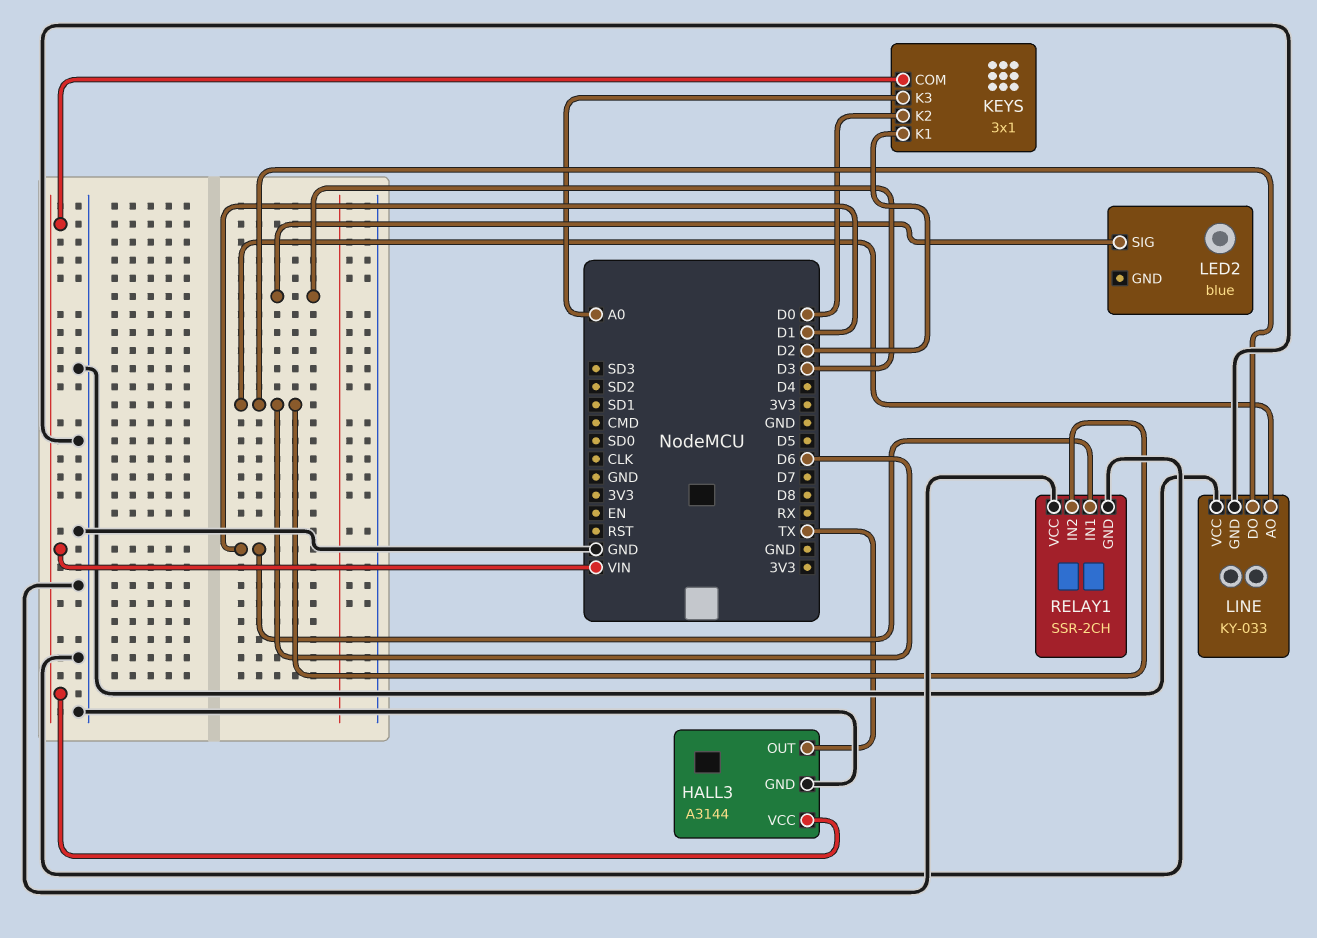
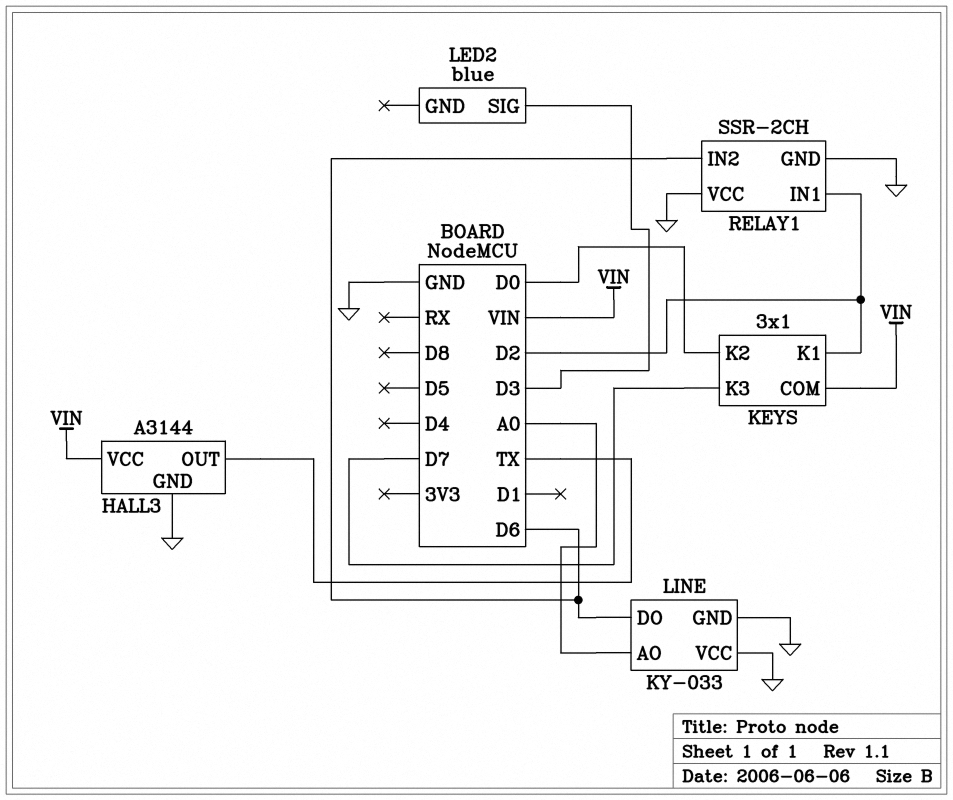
KEYS pin K3: A0 -> D7
LINE pin AO: D6 -> A0
RELAY1 pin IN1: D1 -> D2

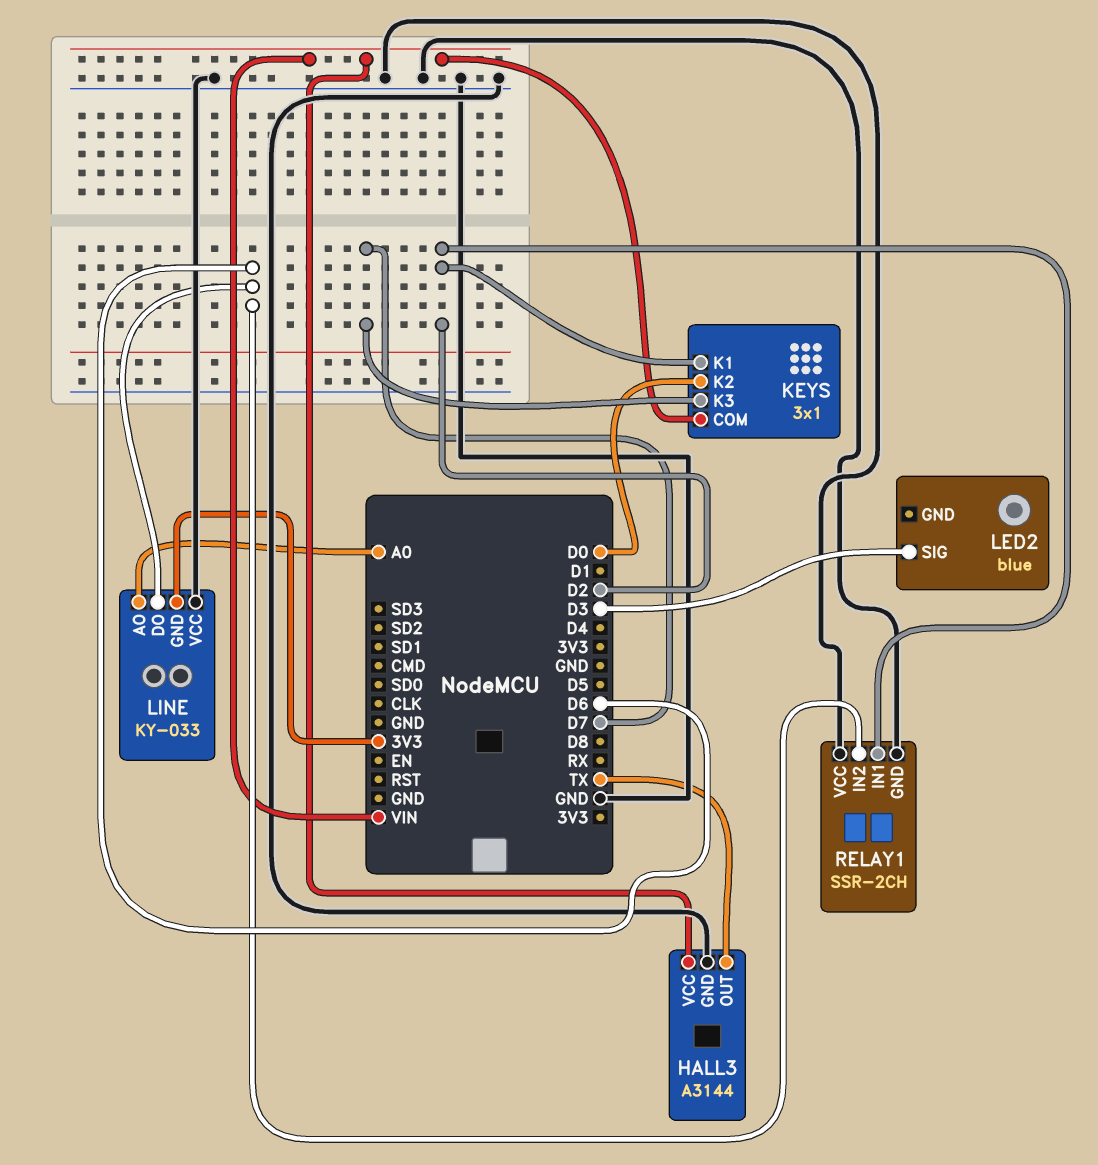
LINE pin GND: GND -> 3V3

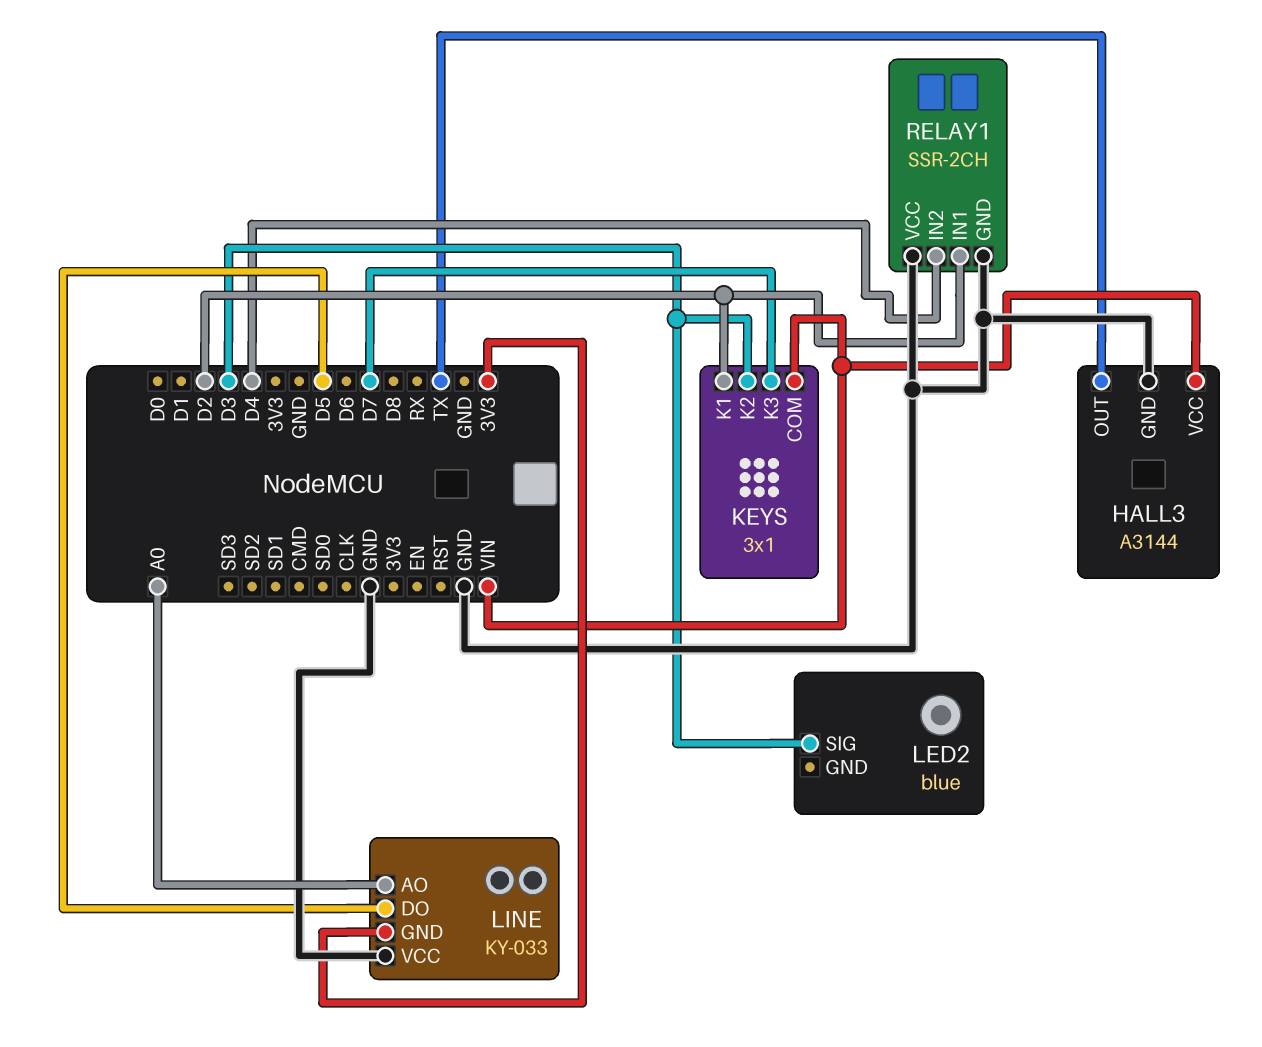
KEYS pin K2: D0 -> D3
LINE pin DO: D6 -> D5
RELAY1 pin IN2: D6 -> D4

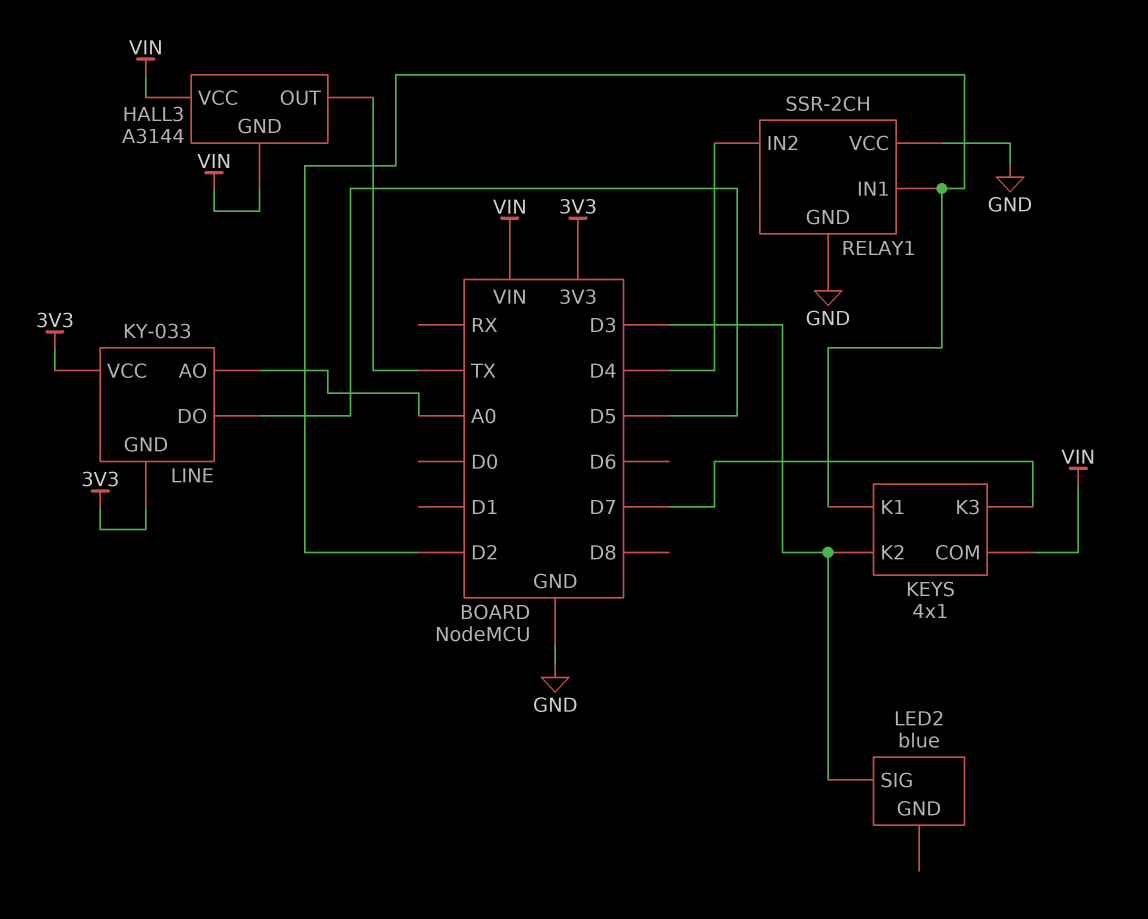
HALL3 pin GND: GND -> VIN
KEYS: 3x1 -> 4x1
LINE pin VCC: GND -> 3V3

